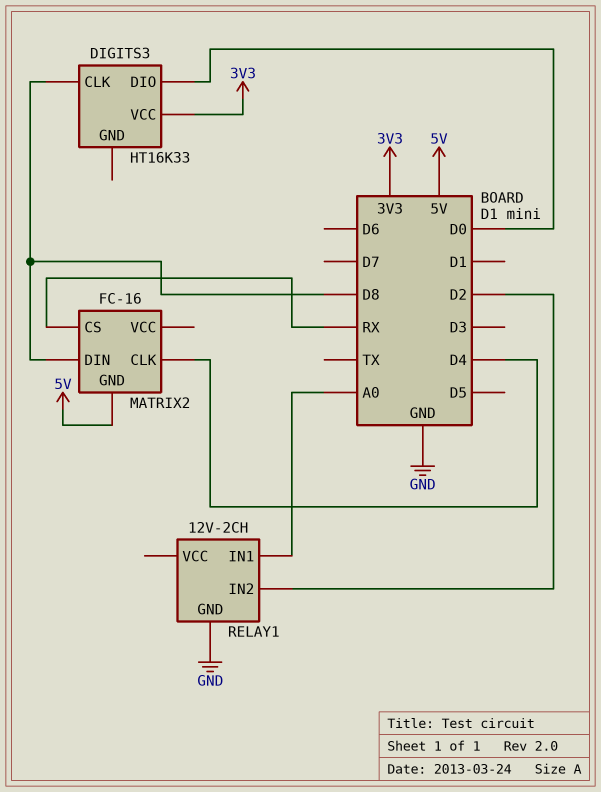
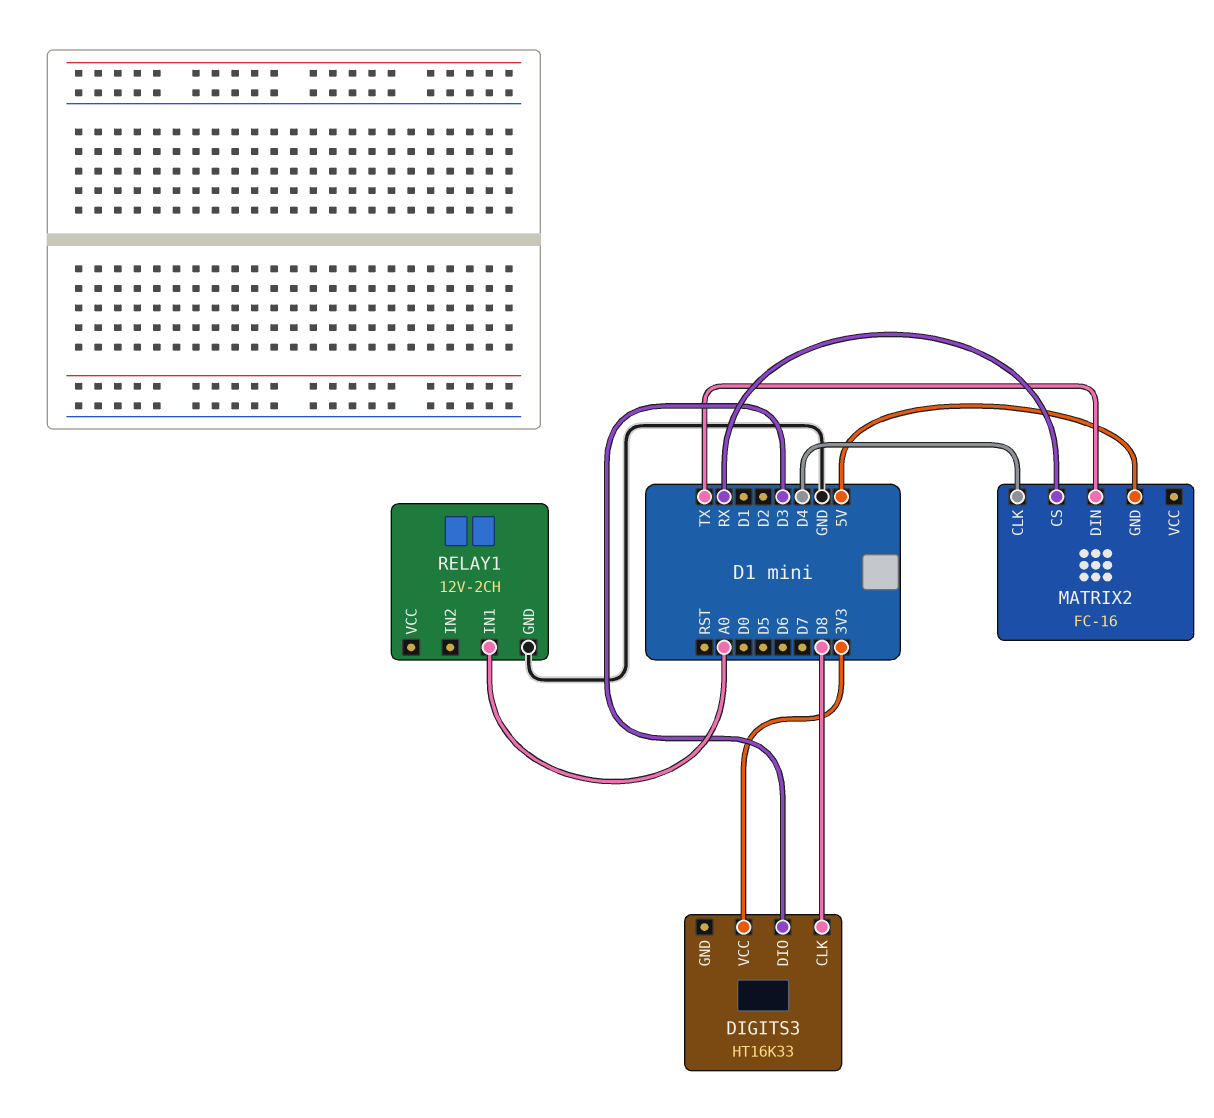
DIGITS3 pin DIO: D0 -> D3
MATRIX2 pin DIN: D8 -> TX
RELAY1 pin IN2: D2 -> none

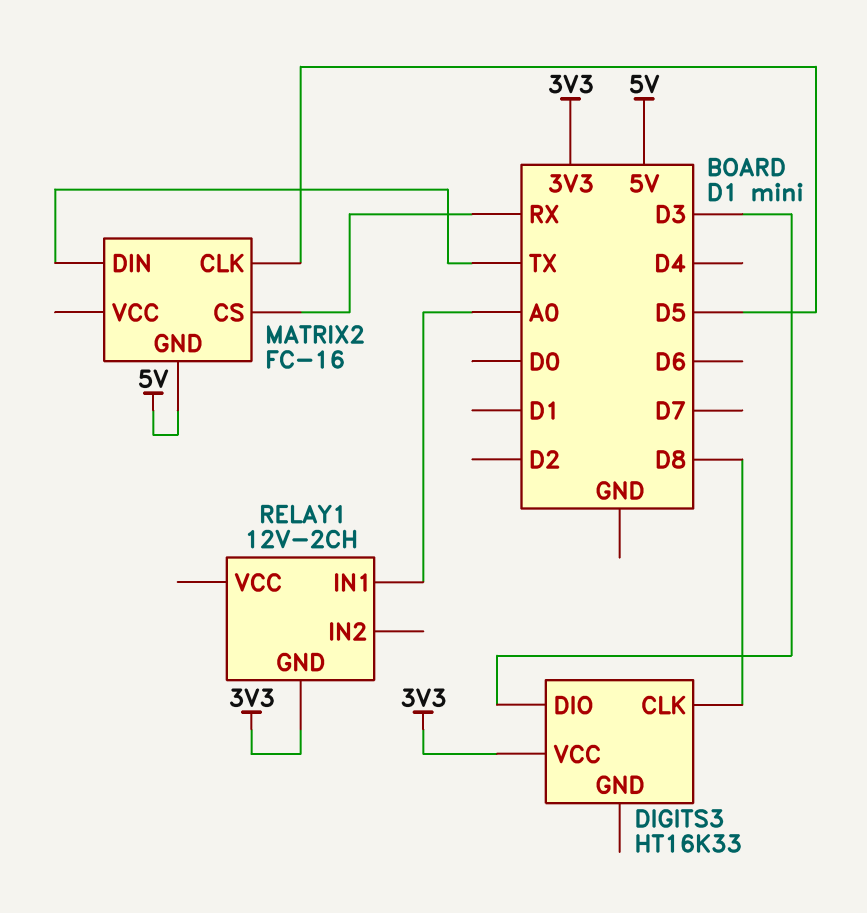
MATRIX2 pin CLK: D4 -> D5
RELAY1 pin GND: GND -> 3V3

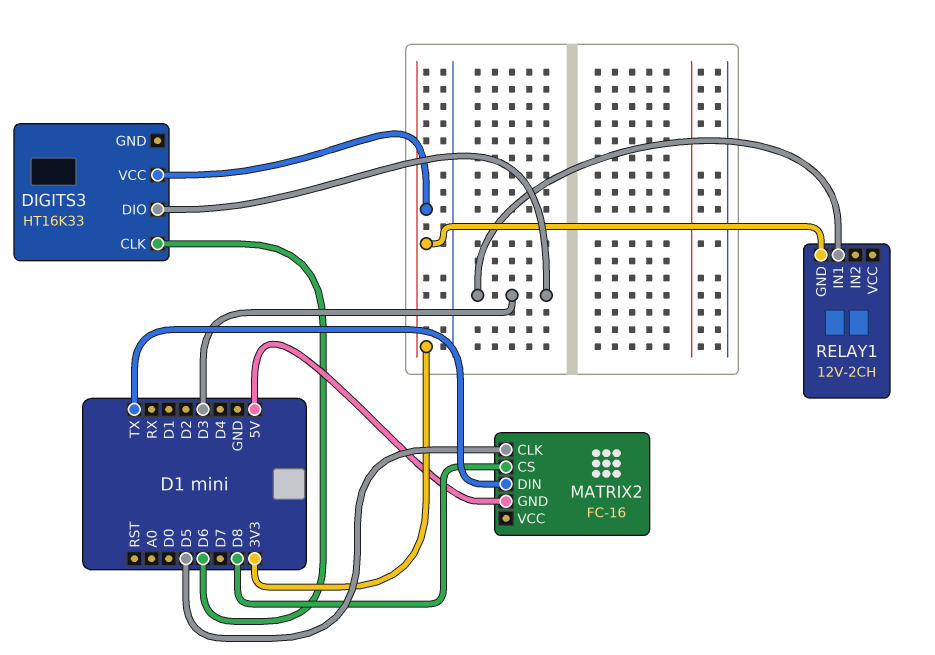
DIGITS3 pin CLK: D8 -> D6
MATRIX2 pin CS: RX -> D8
RELAY1 pin IN1: A0 -> D3

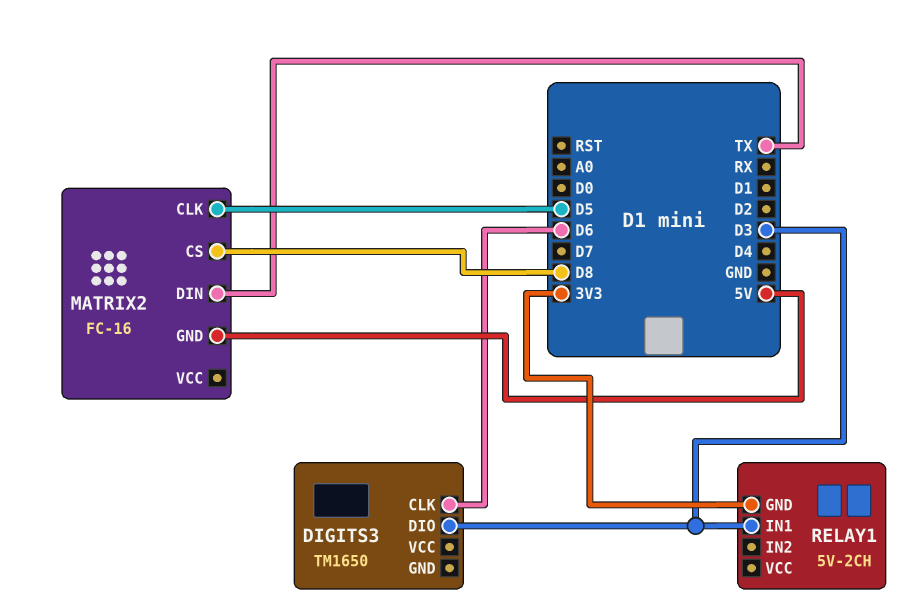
DIGITS3: HT16K33 -> TM1650
DIGITS3 pin VCC: 3V3 -> none
RELAY1: 12V-2CH -> 5V-2CH

